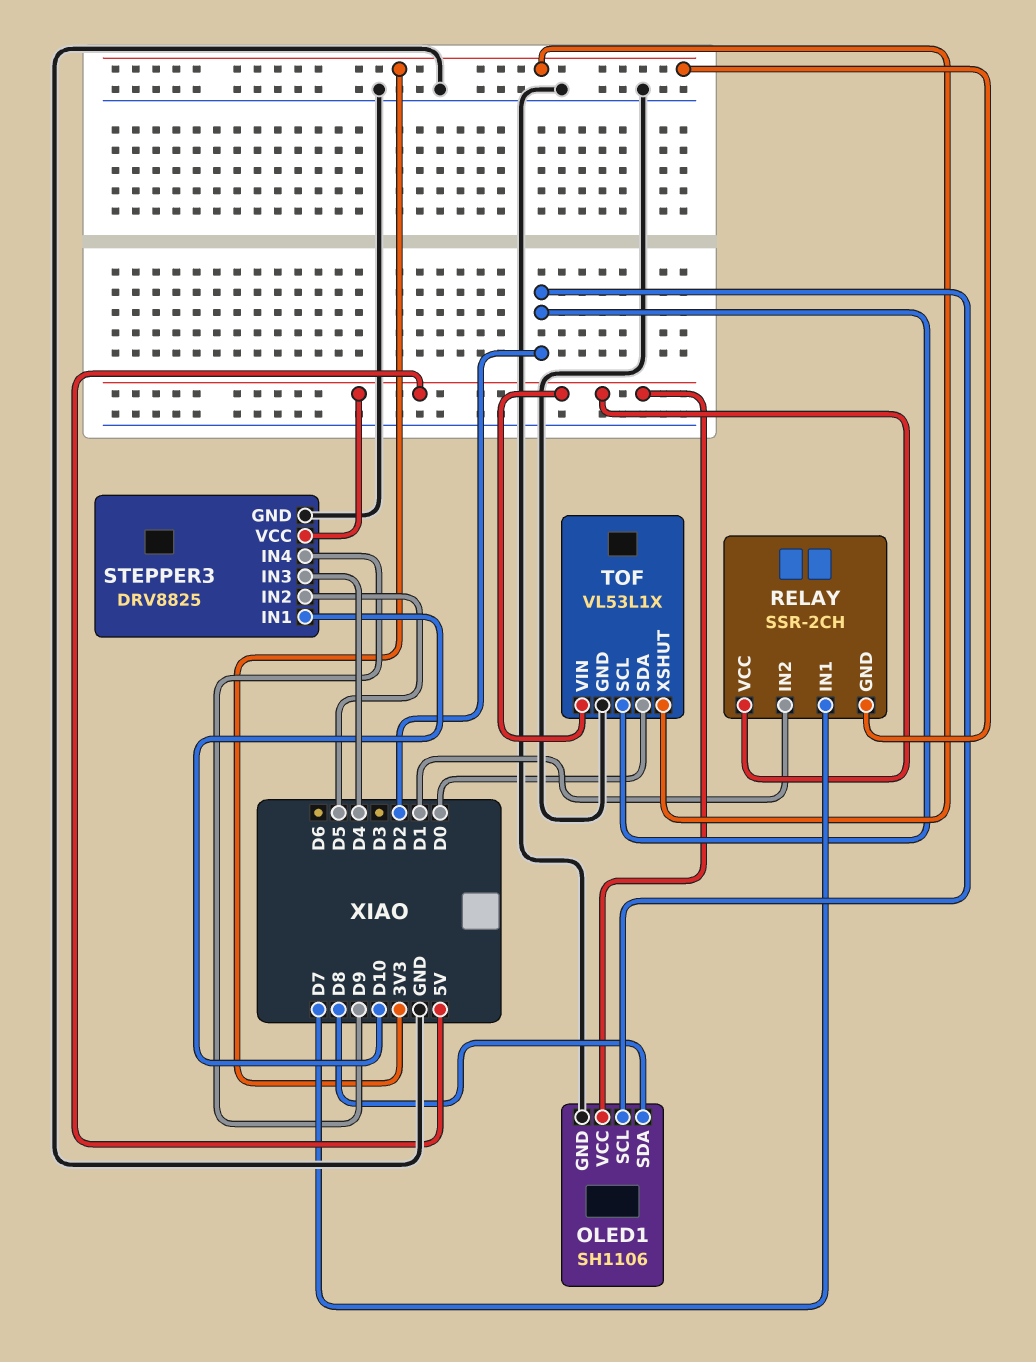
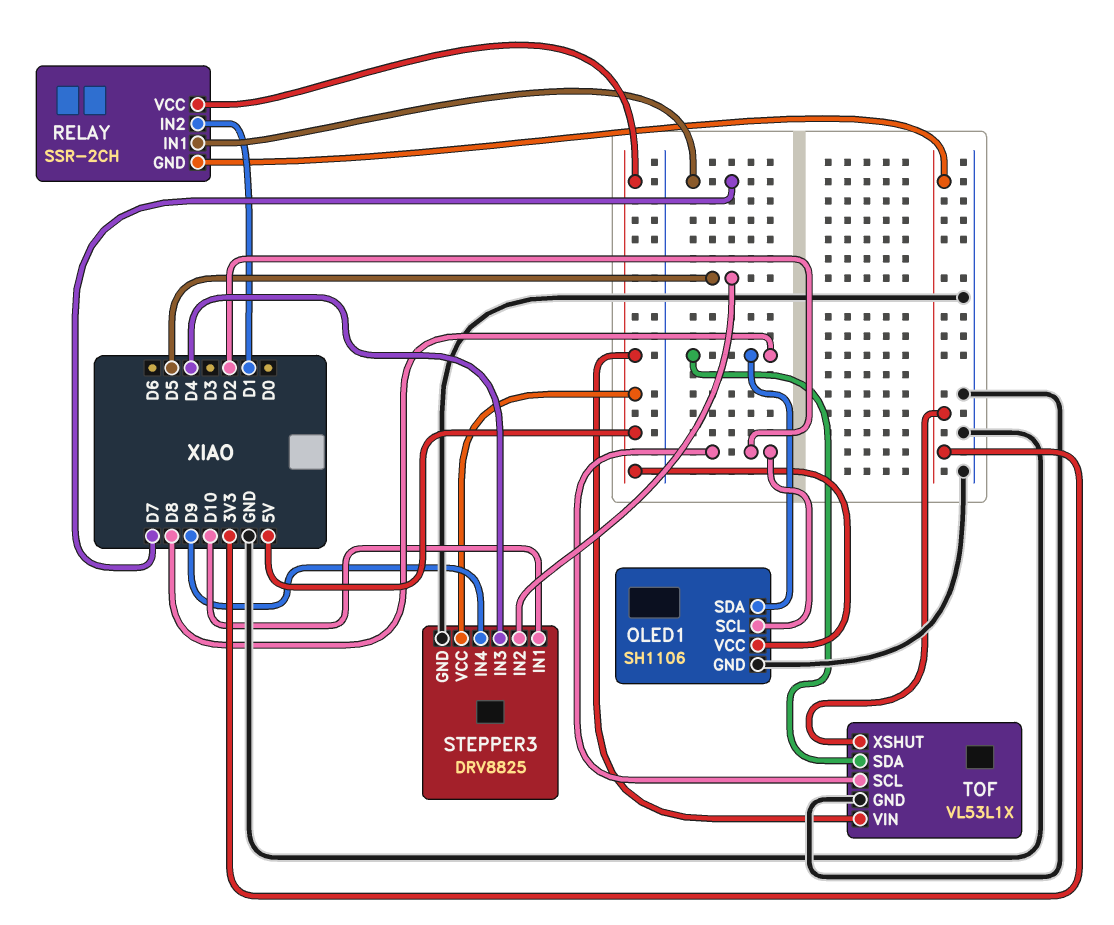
TOF pin SDA: D0 -> D8

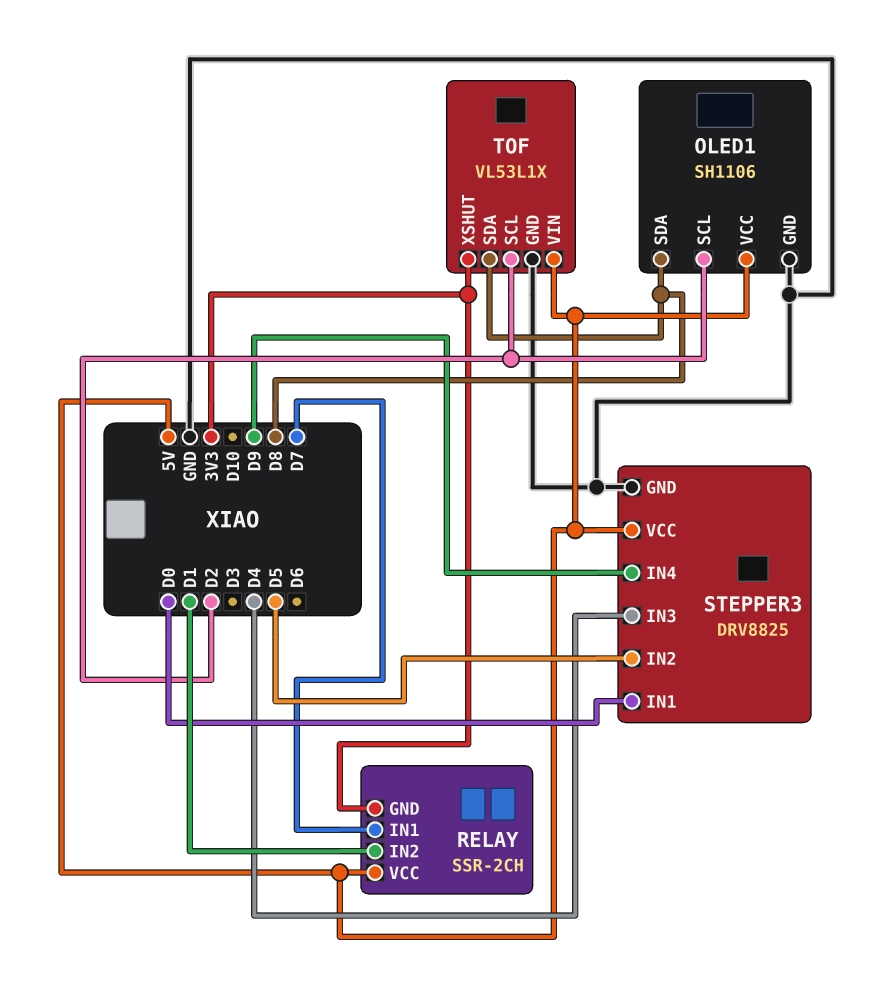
STEPPER3 pin IN1: D10 -> D0

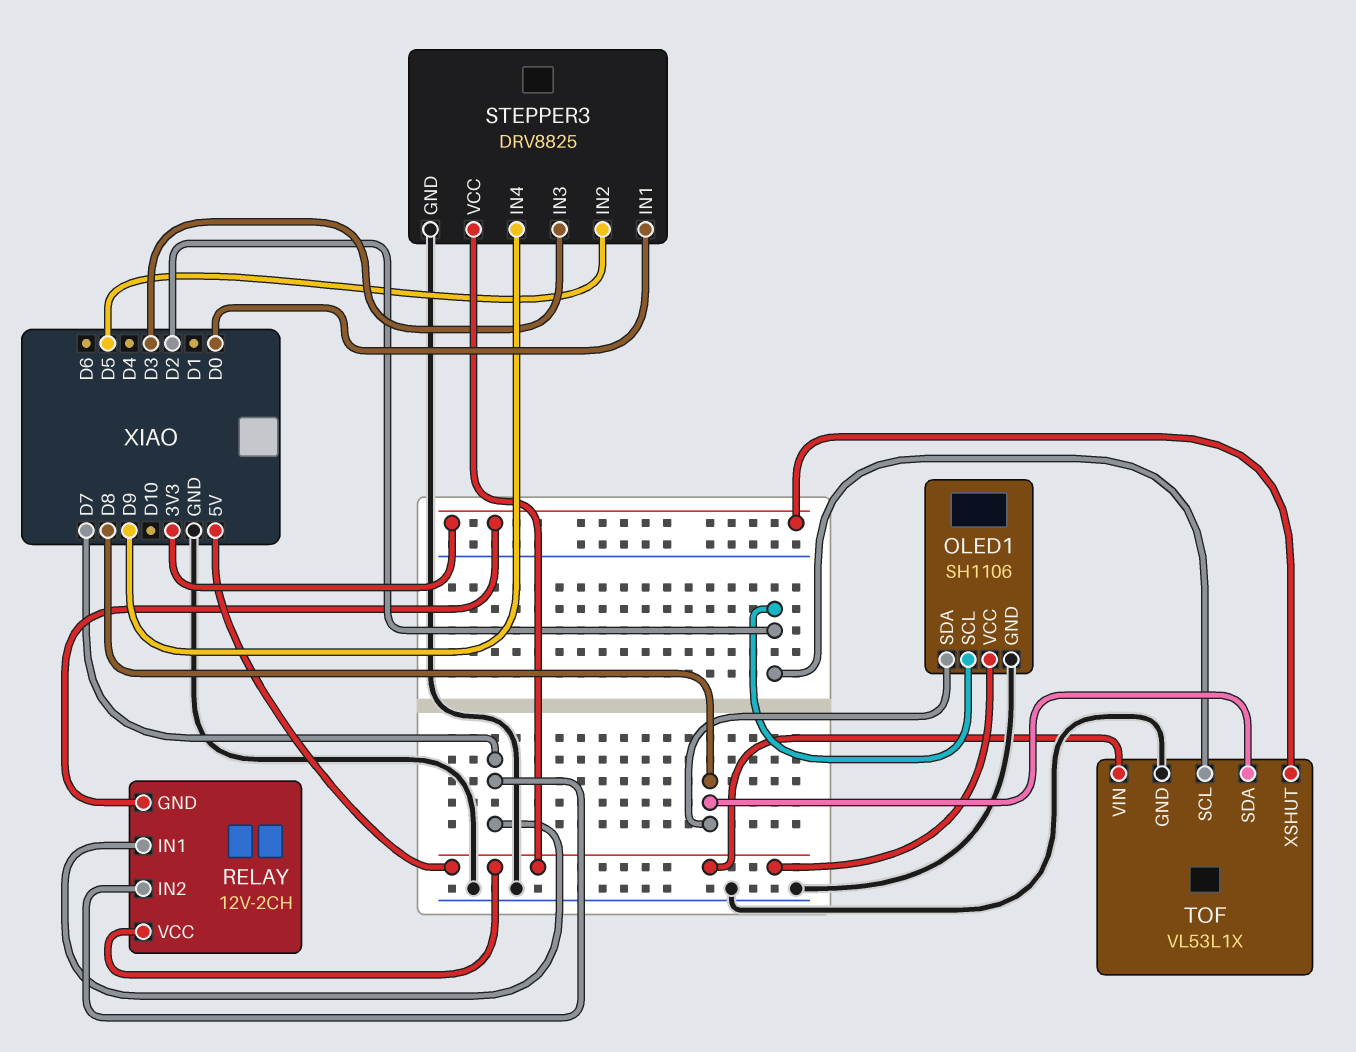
RELAY: SSR-2CH -> 12V-2CH
RELAY pin IN2: D1 -> D7
STEPPER3 pin IN3: D4 -> D3

